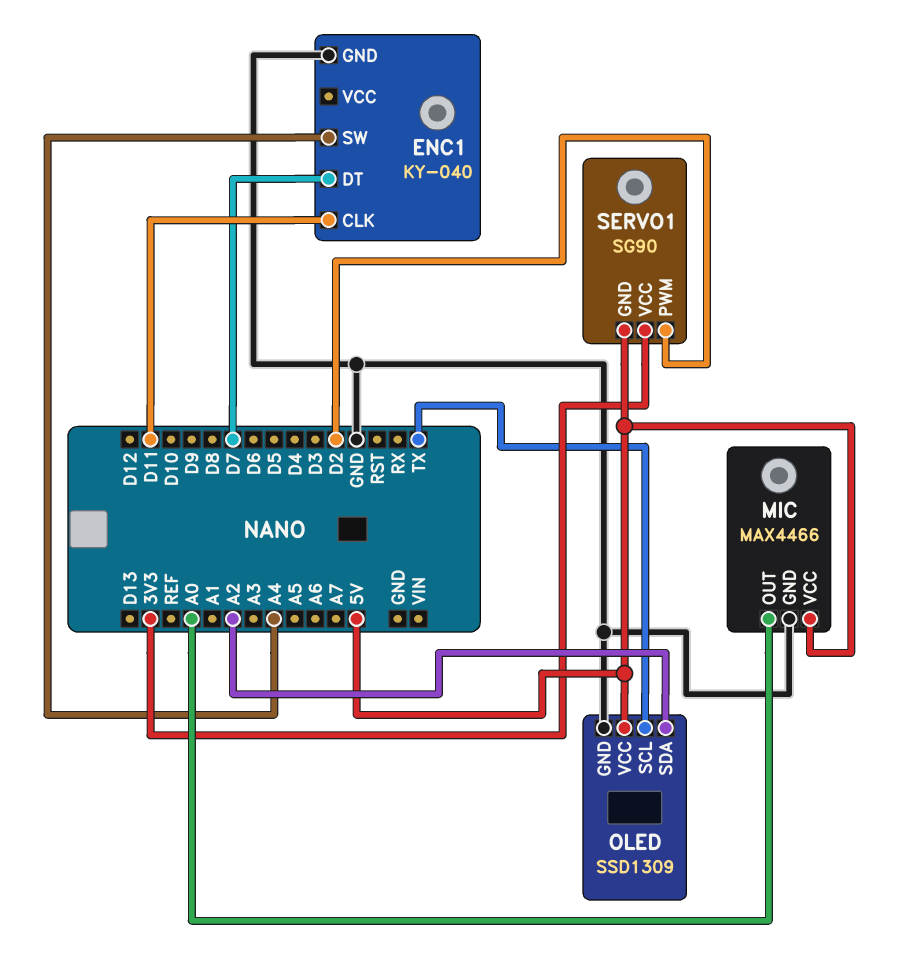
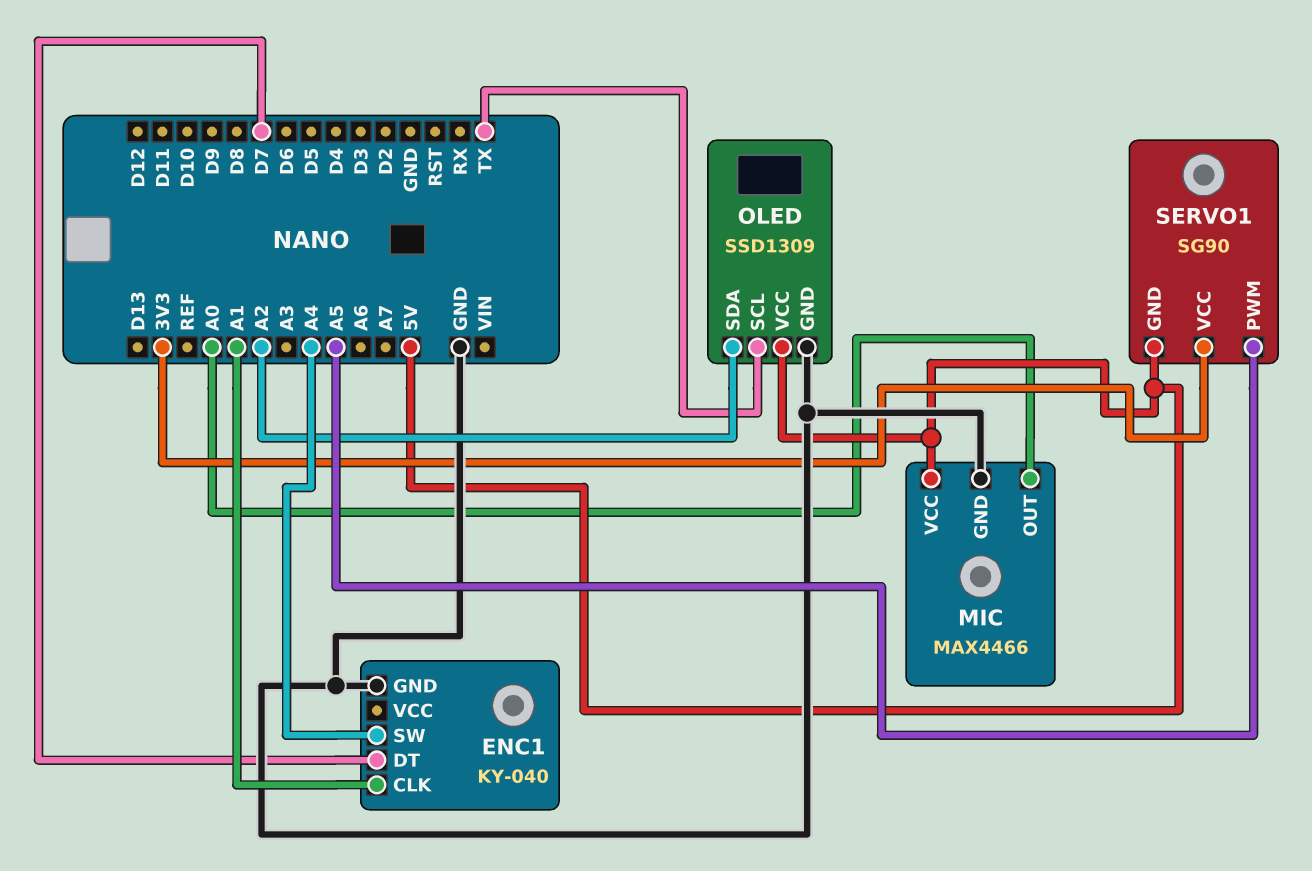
ENC1 pin CLK: D11 -> A1
SERVO1 pin PWM: D2 -> A5

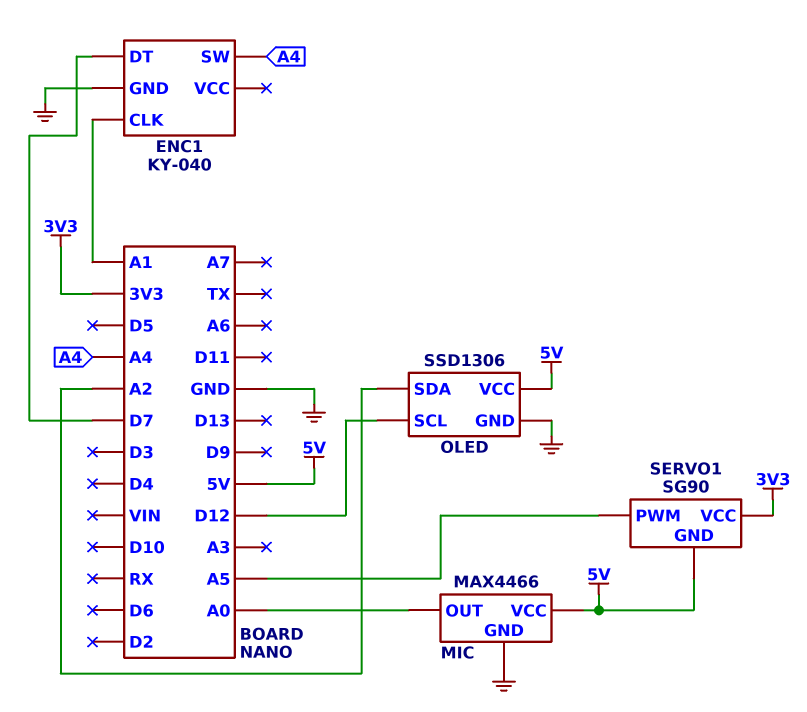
OLED: SSD1309 -> SSD1306
OLED pin SCL: TX -> D12

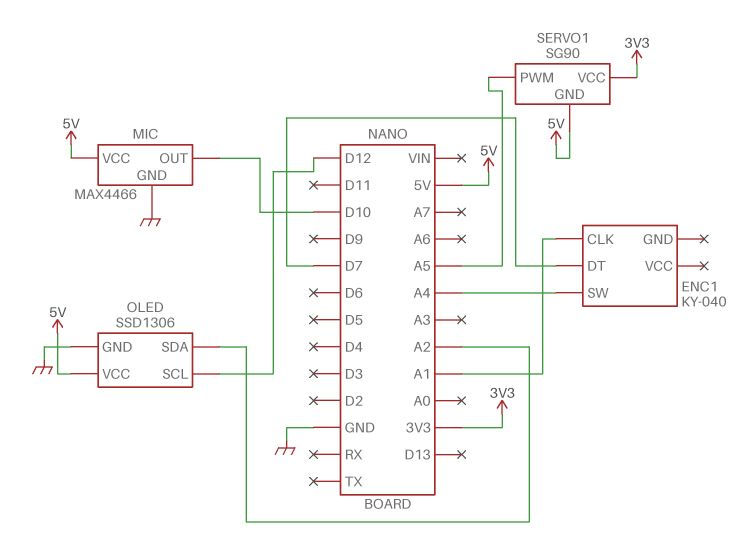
ENC1 pin GND: GND -> none
MIC pin OUT: A0 -> D10

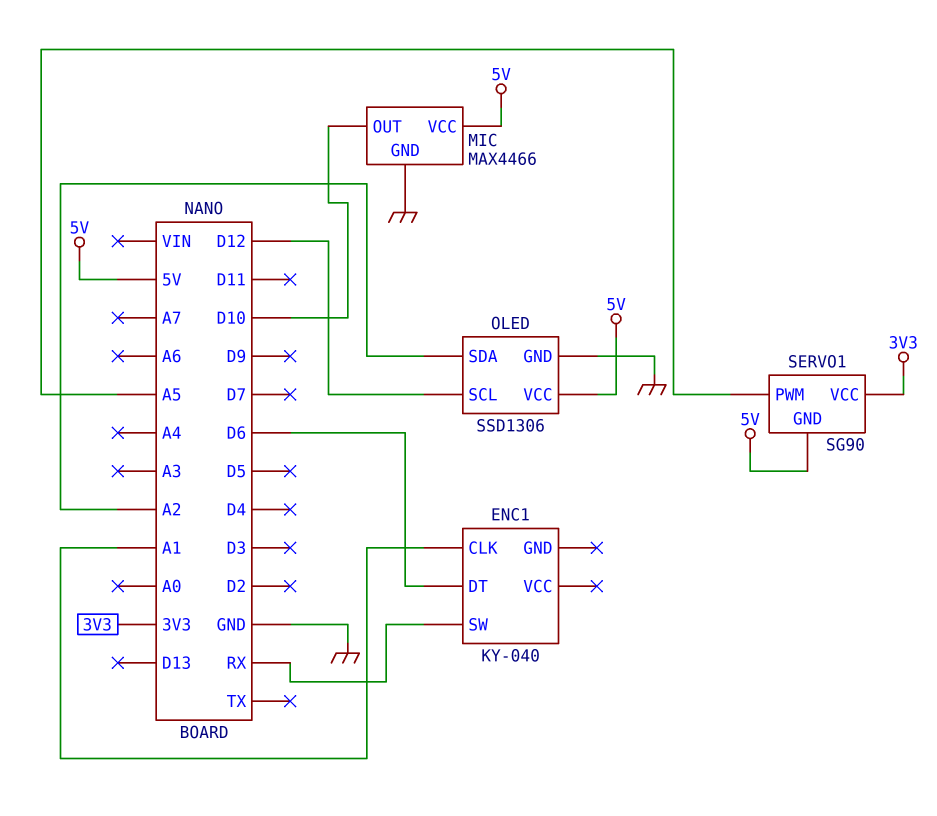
ENC1 pin DT: D7 -> D6
ENC1 pin SW: A4 -> RX

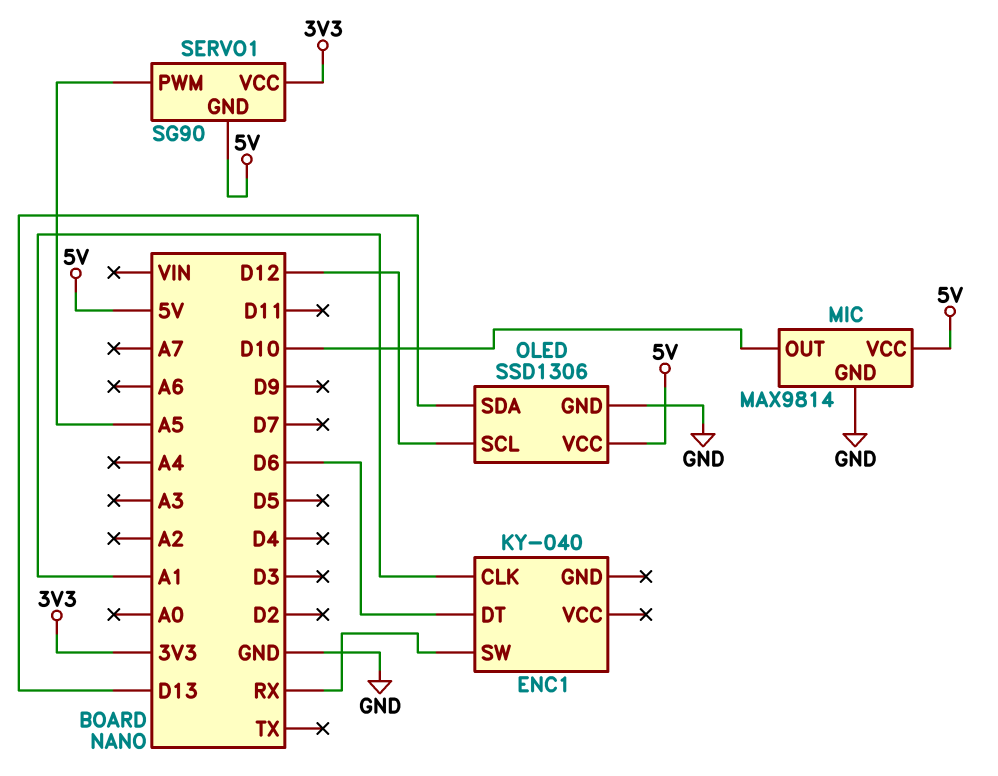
MIC: MAX4466 -> MAX9814
OLED pin SDA: A2 -> D13

